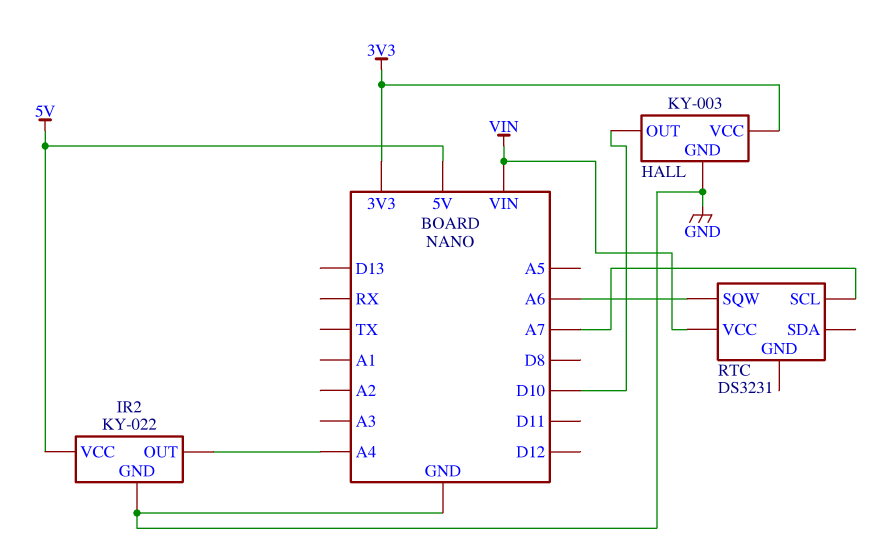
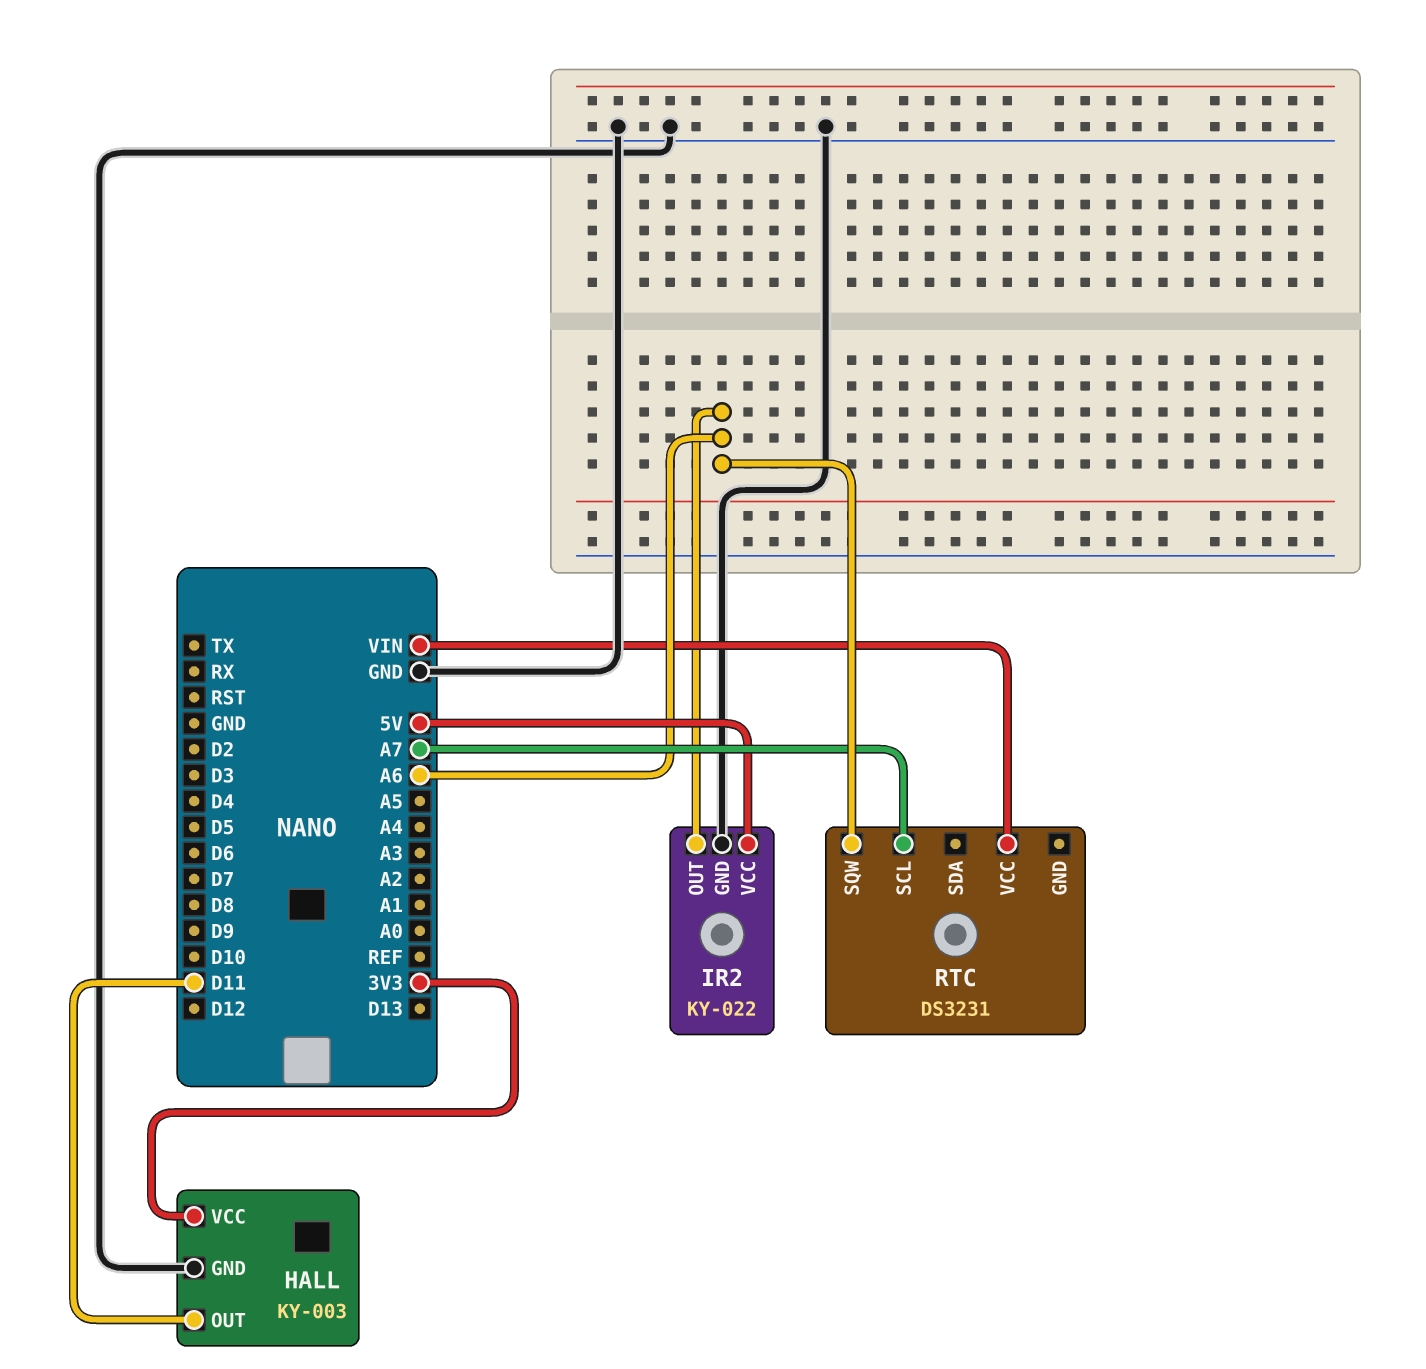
HALL pin OUT: D10 -> D11
IR2 pin OUT: A4 -> A6

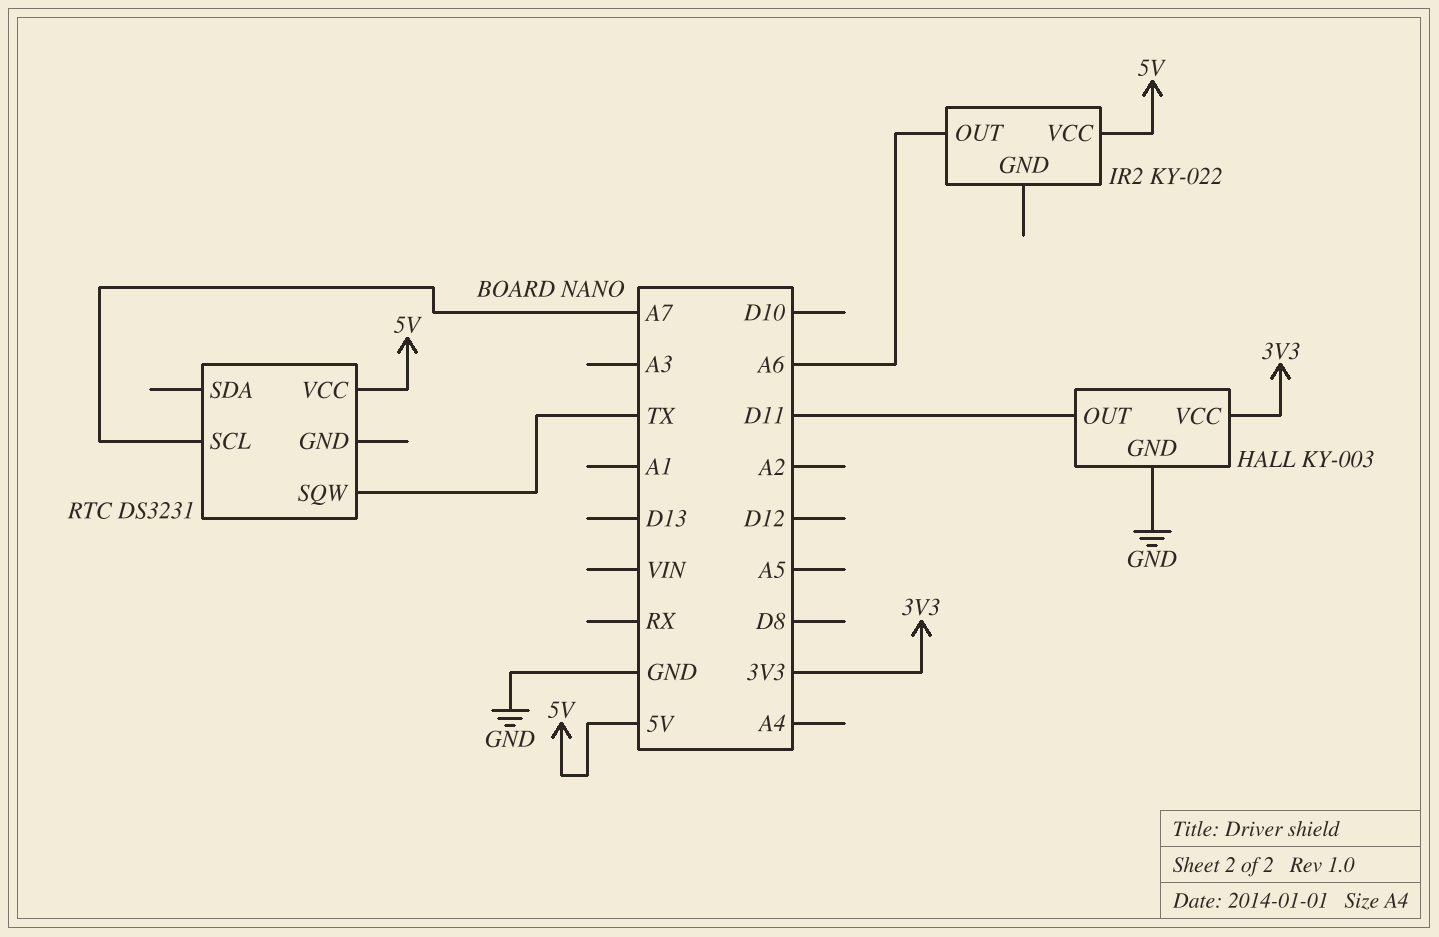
IR2 pin GND: GND -> none
RTC pin SQW: A6 -> TX
RTC pin VCC: VIN -> 5V

